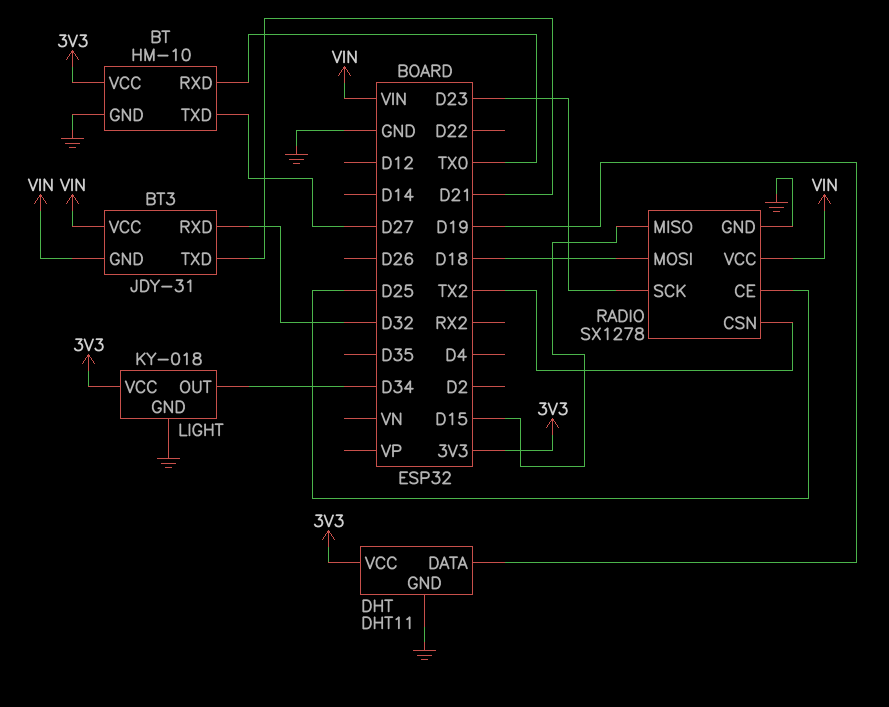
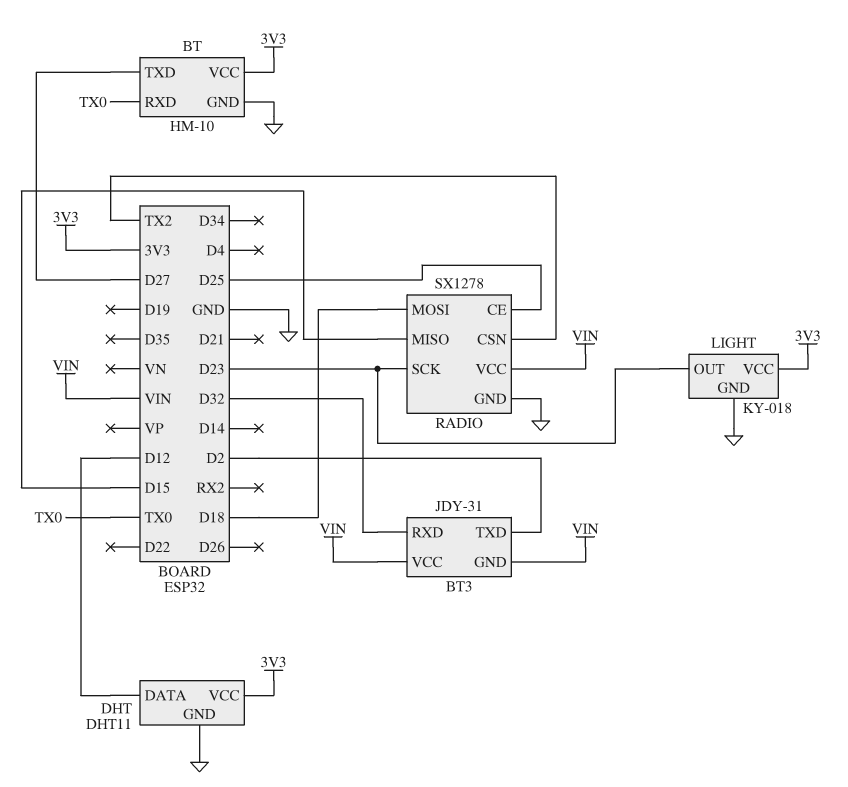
BT3 pin TXD: D21 -> D2
DHT pin DATA: D19 -> D12
LIGHT pin OUT: D34 -> D23

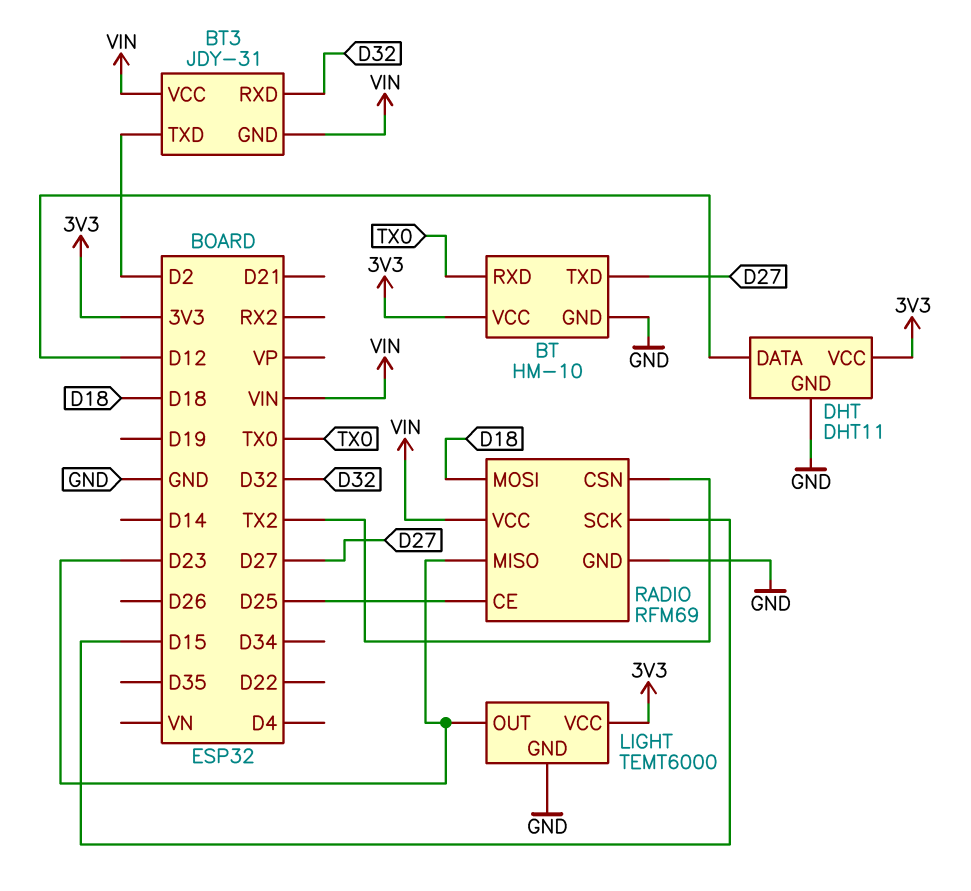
LIGHT: KY-018 -> TEMT6000
RADIO: SX1278 -> RFM69
RADIO pin MISO: D15 -> D23
RADIO pin SCK: D23 -> D15

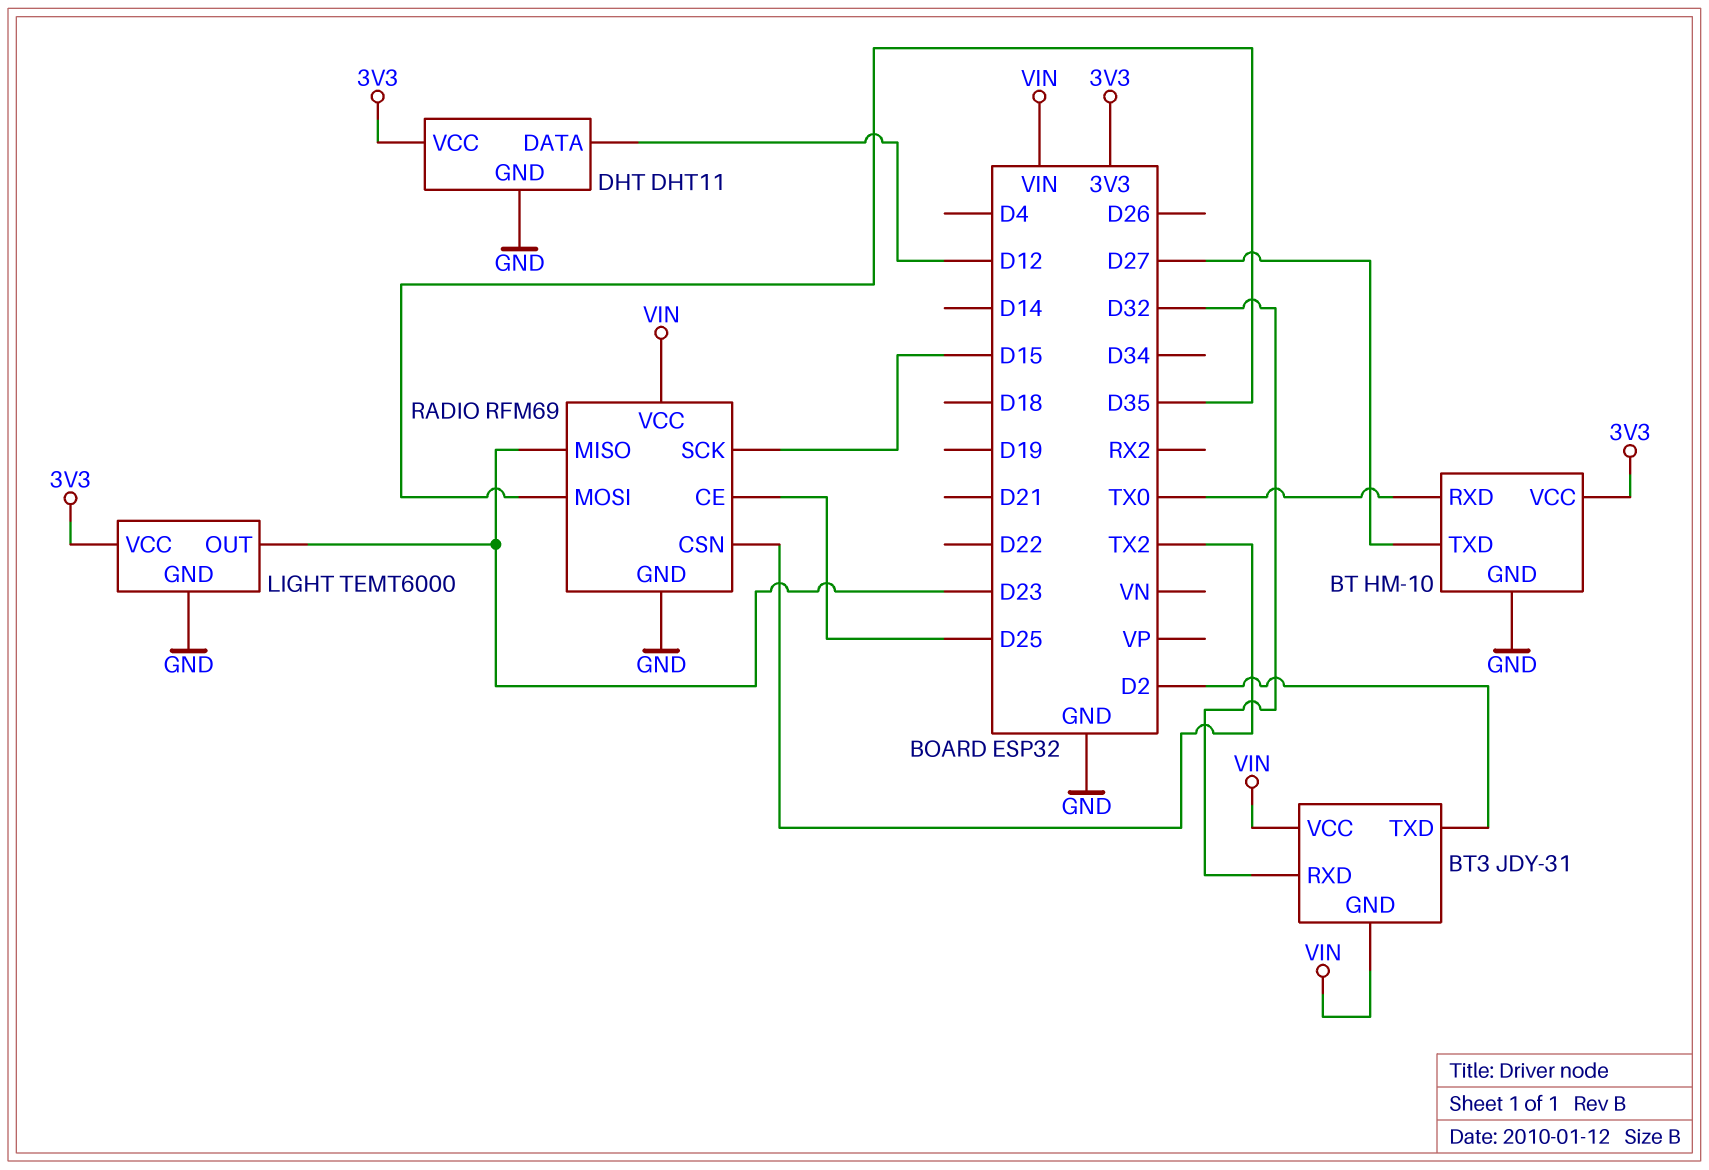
RADIO pin MOSI: D18 -> D35

